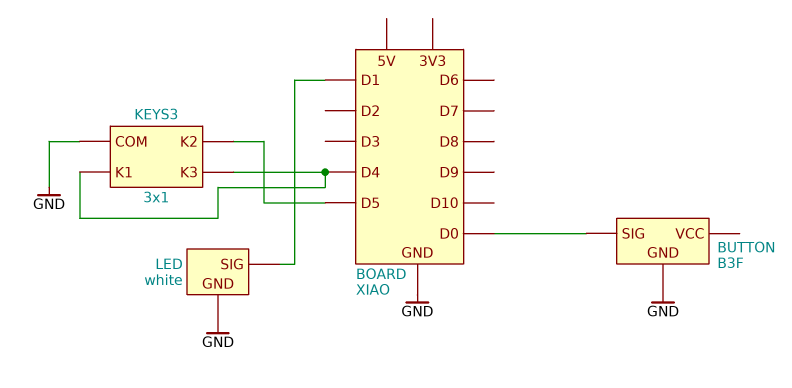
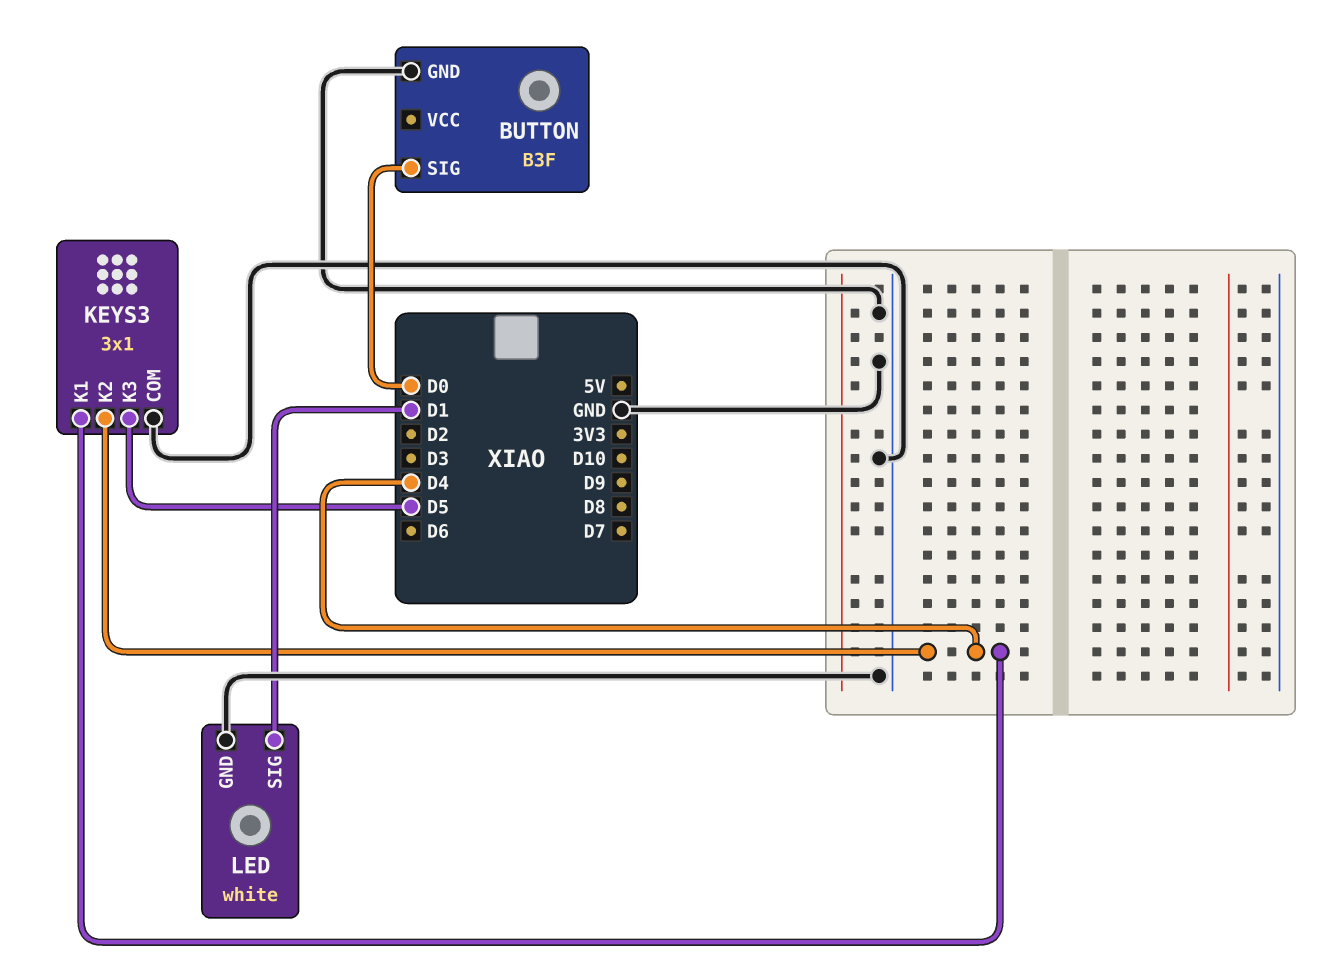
KEYS3 pin K2: D5 -> D4
KEYS3 pin K3: D4 -> D5

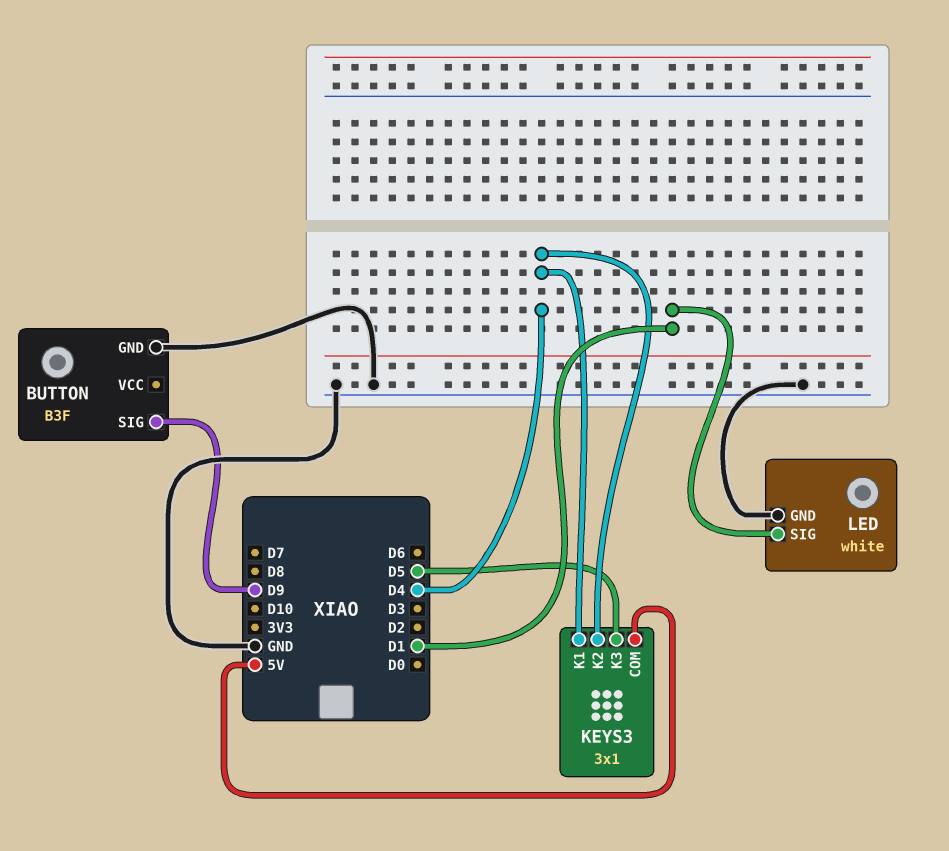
BUTTON pin SIG: D0 -> D9
KEYS3 pin COM: GND -> 5V

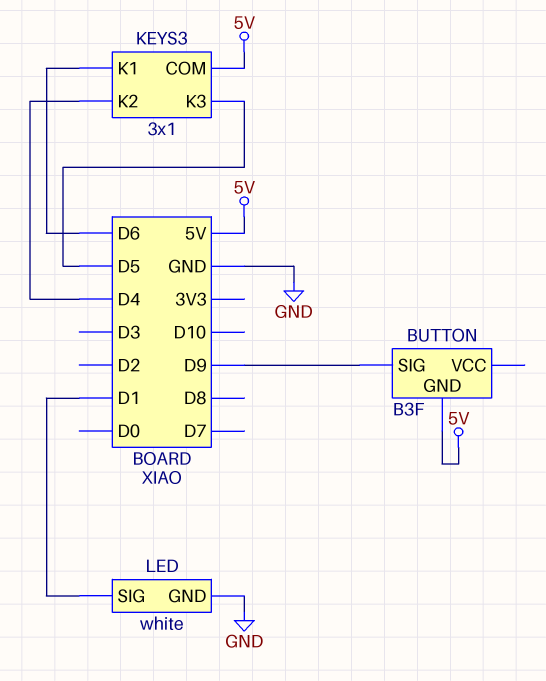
BUTTON pin GND: GND -> 5V
KEYS3 pin K1: D4 -> D6

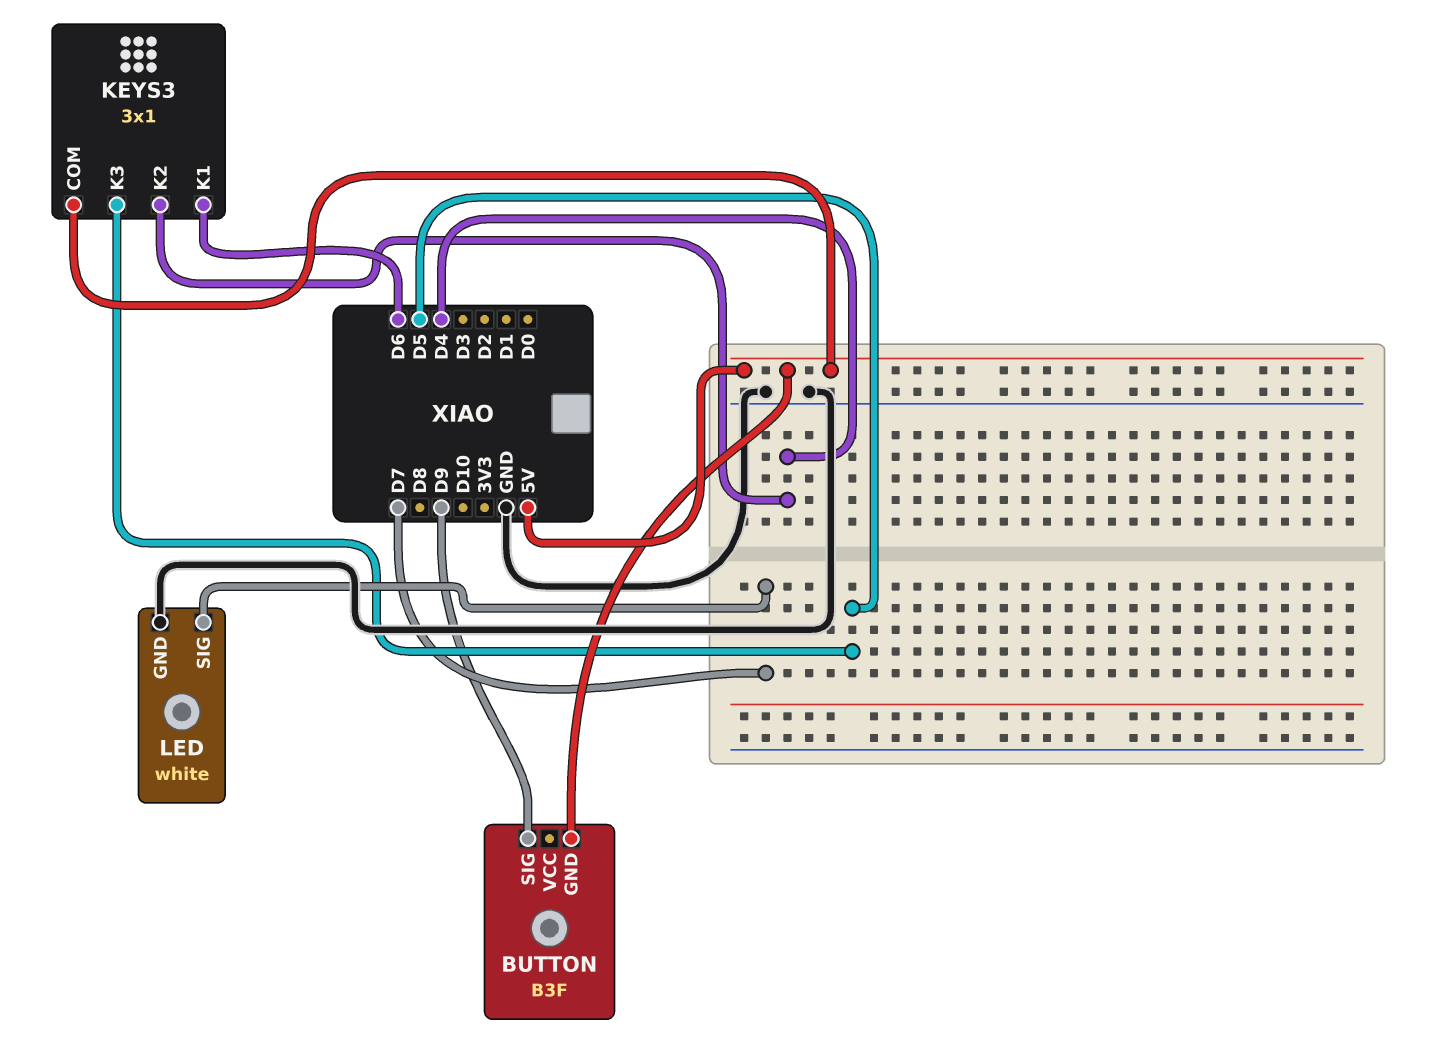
LED pin SIG: D1 -> D7

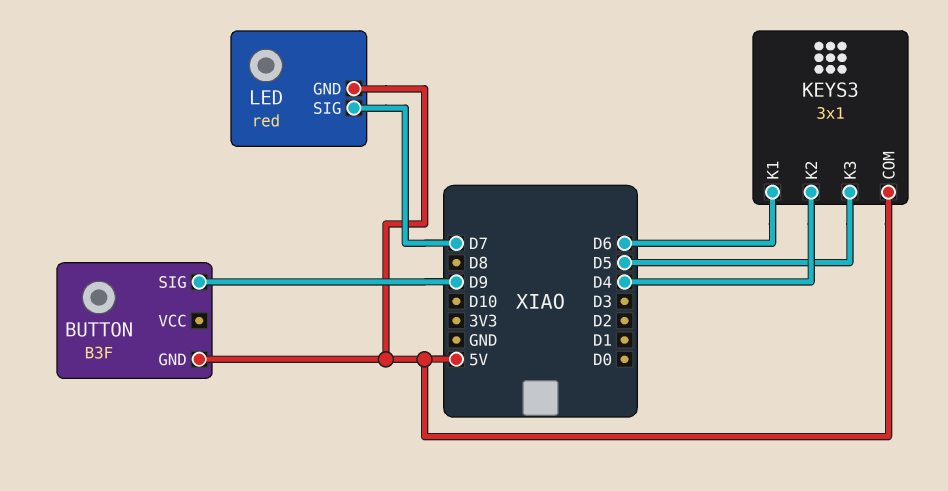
LED: white -> red
LED pin GND: GND -> 5V

